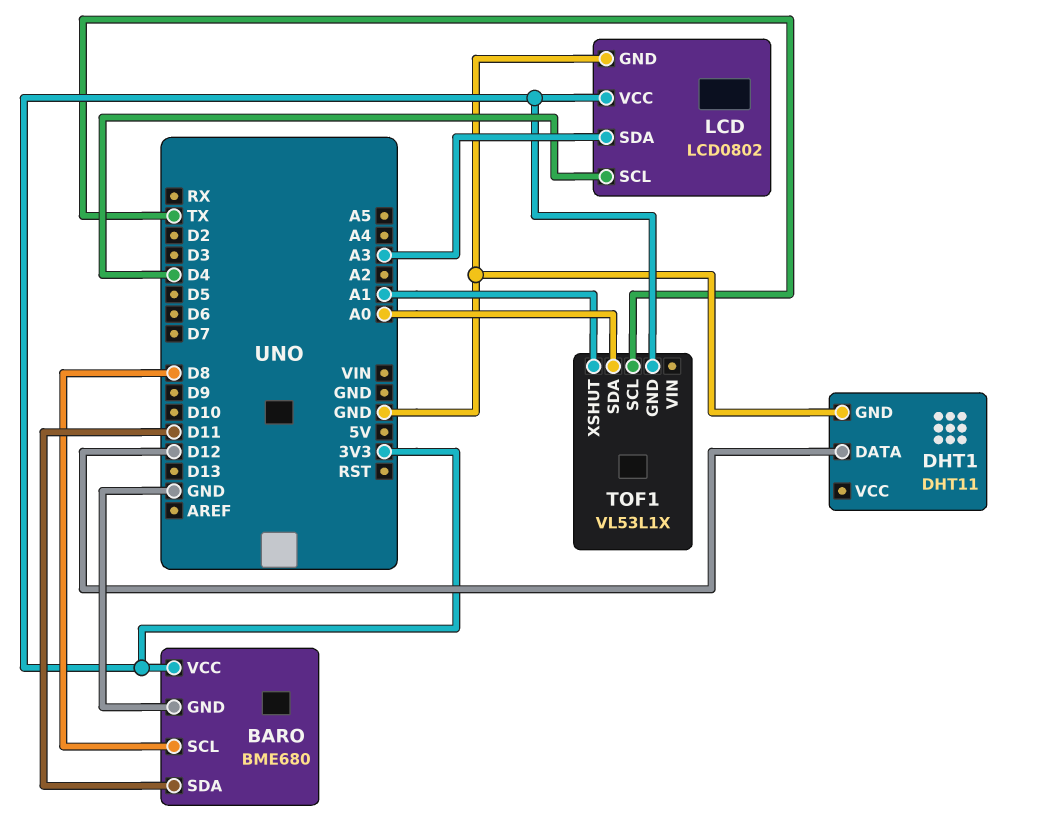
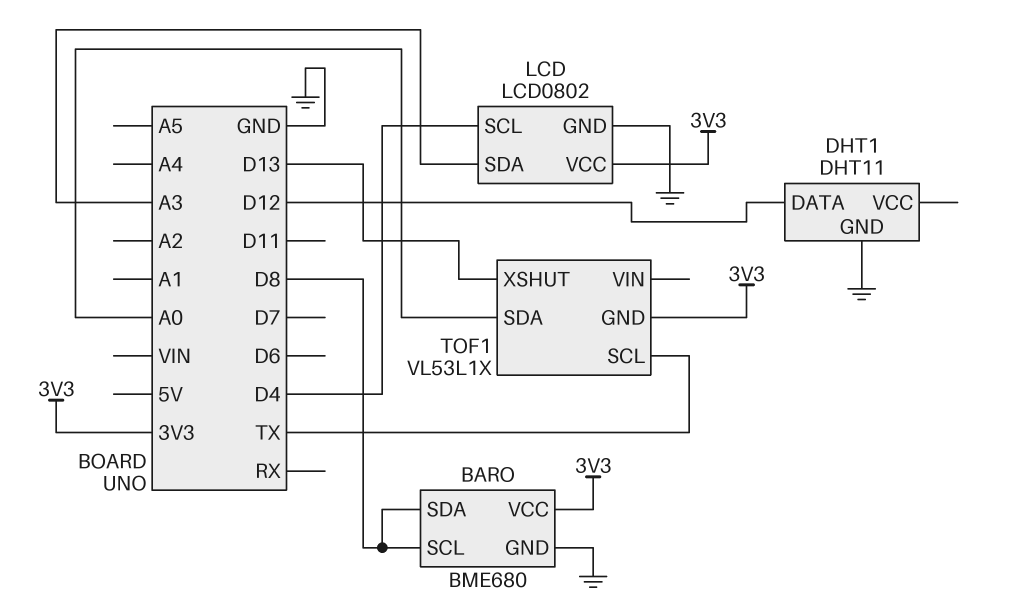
BARO pin SDA: D11 -> D8
TOF1 pin XSHUT: A1 -> D13

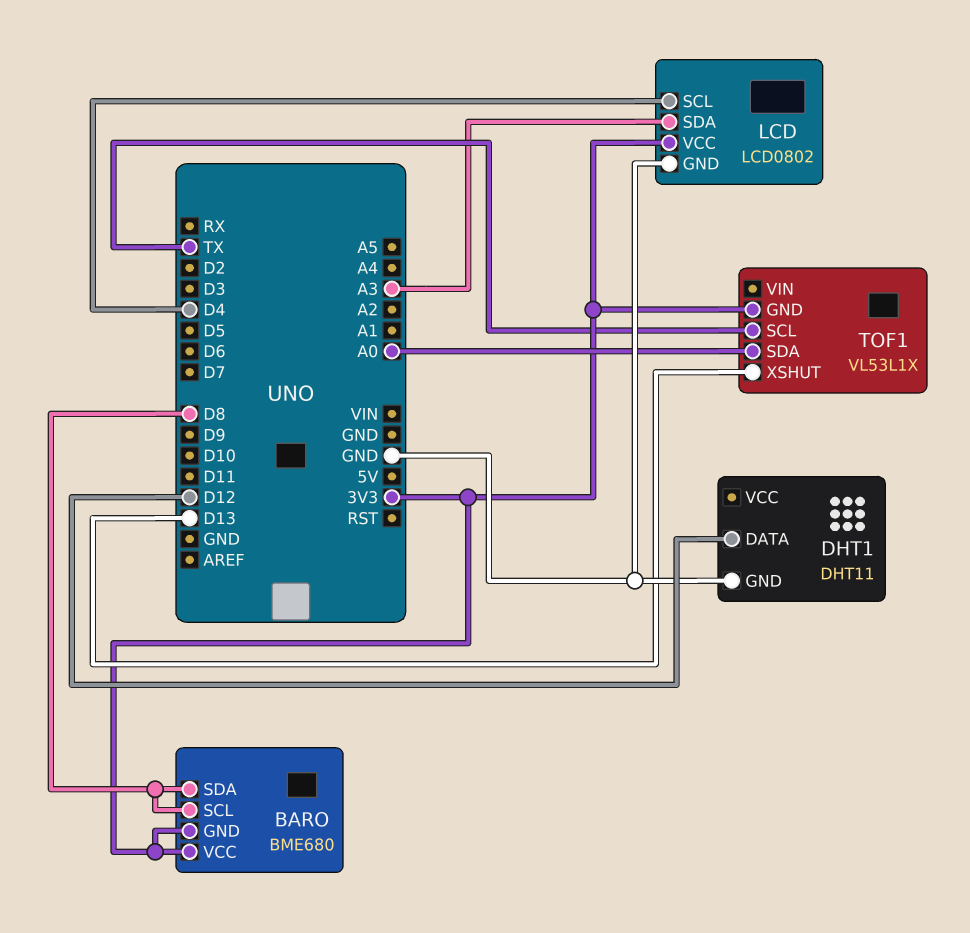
BARO pin GND: GND -> 3V3

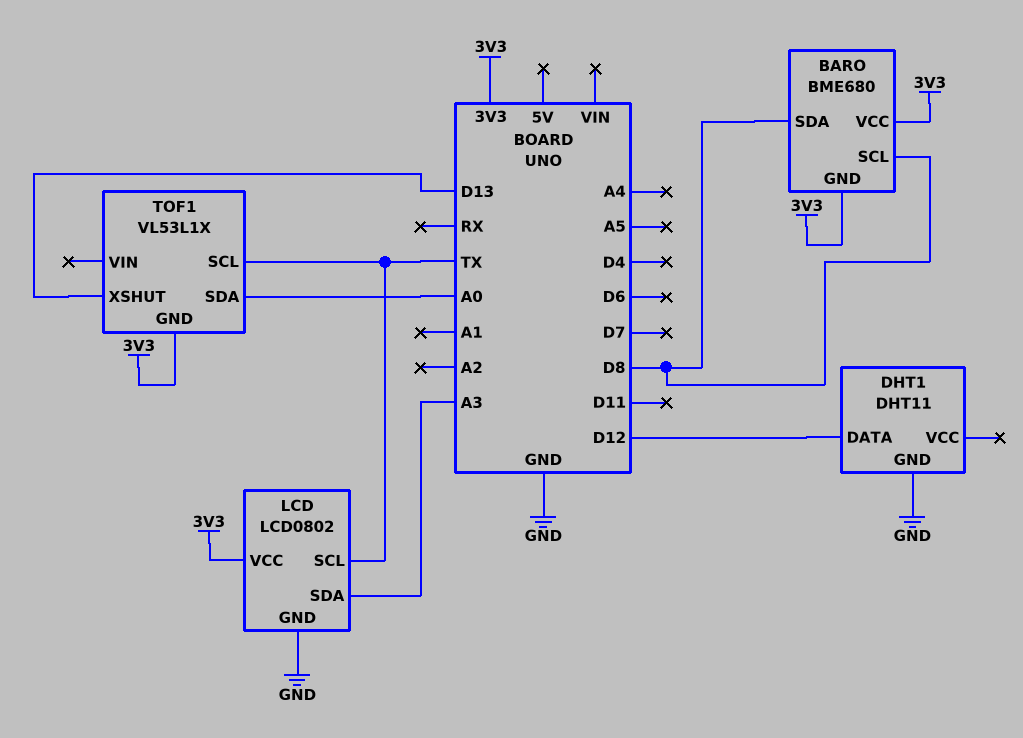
LCD pin SCL: D4 -> TX

